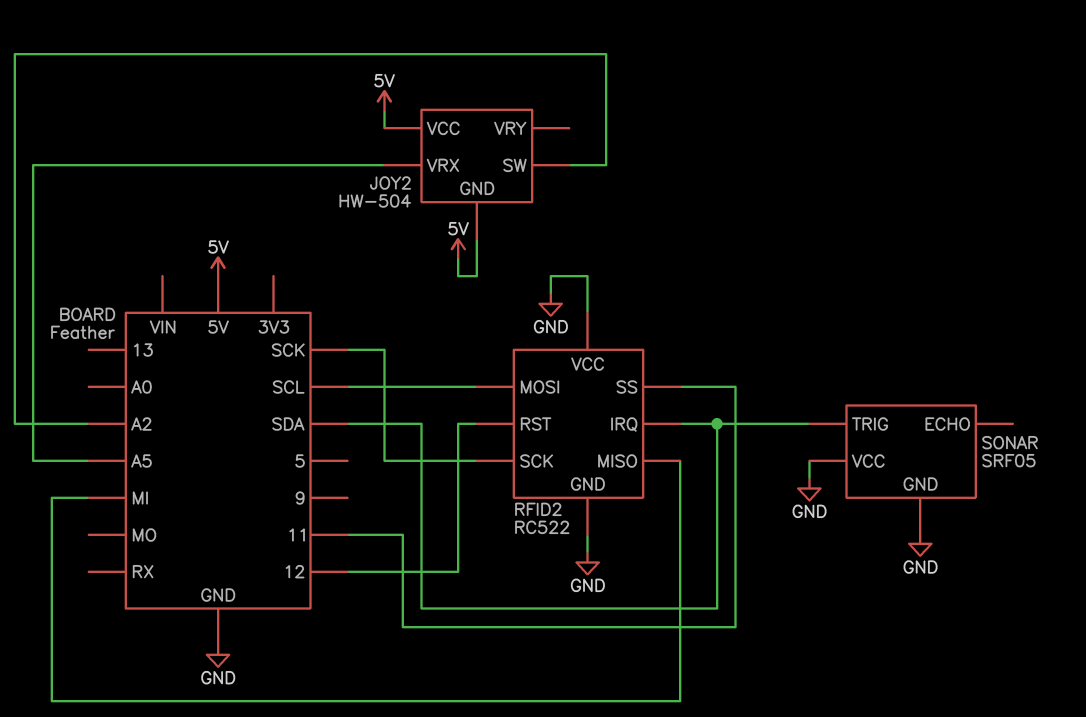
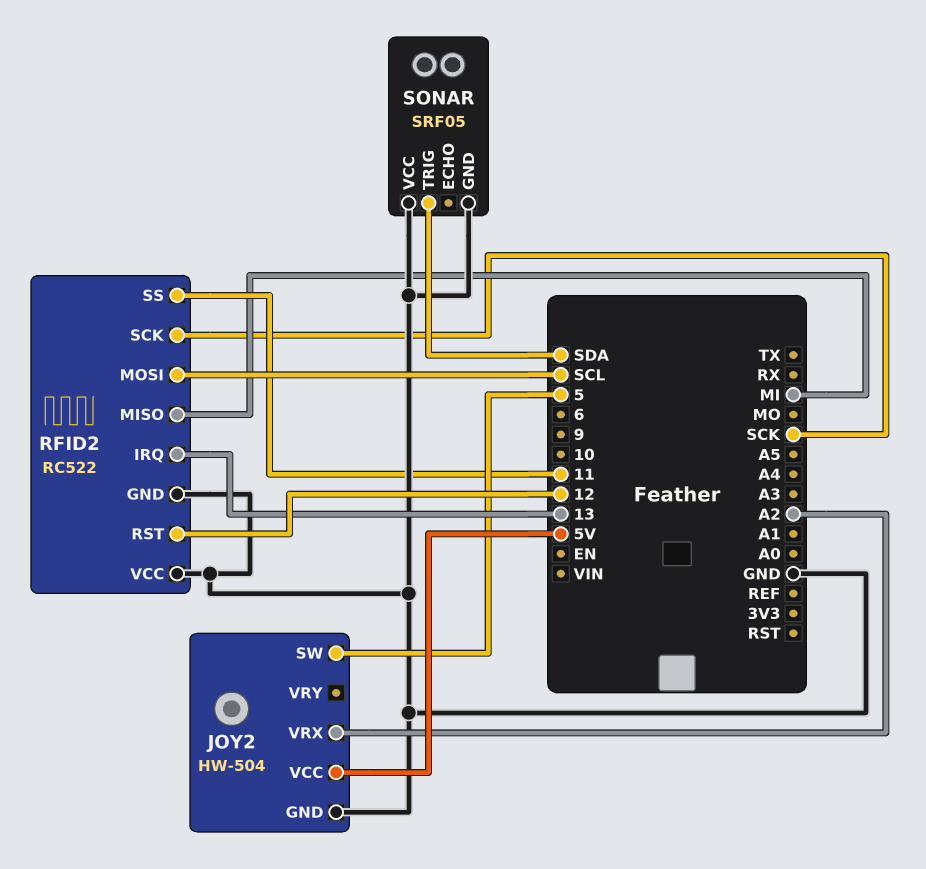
JOY2 pin GND: 5V -> GND
JOY2 pin SW: A2 -> 5
JOY2 pin VRX: A5 -> A2
RFID2 pin IRQ: SDA -> 13

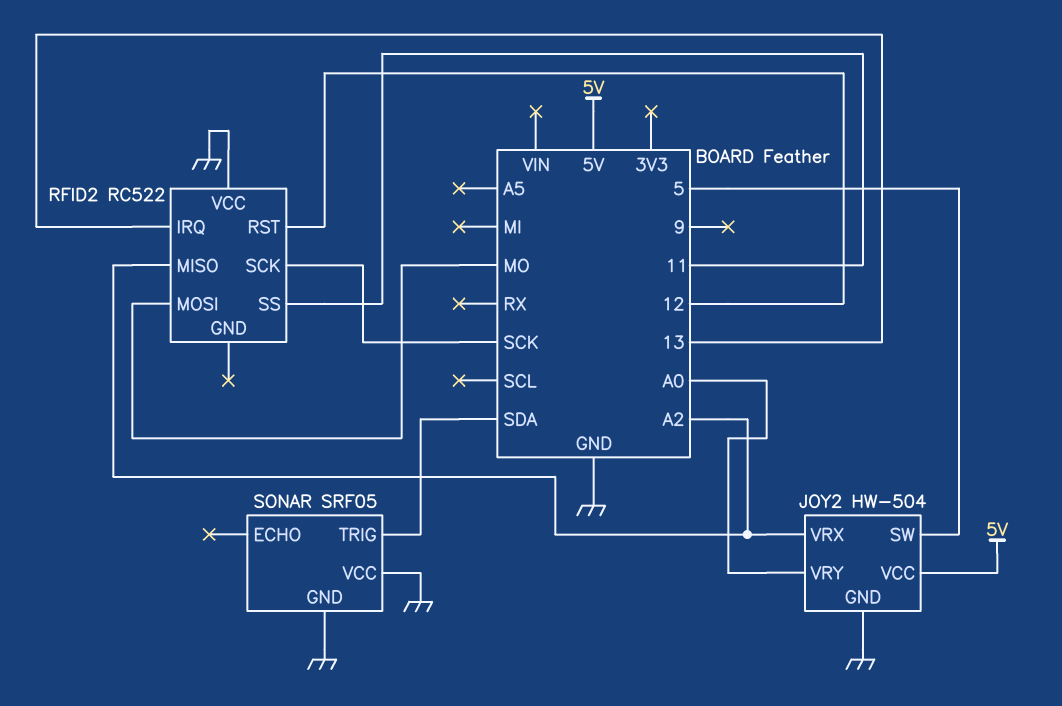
JOY2 pin VRY: none -> A0
RFID2 pin GND: GND -> none
RFID2 pin MISO: MI -> A2
RFID2 pin MOSI: SCL -> MO

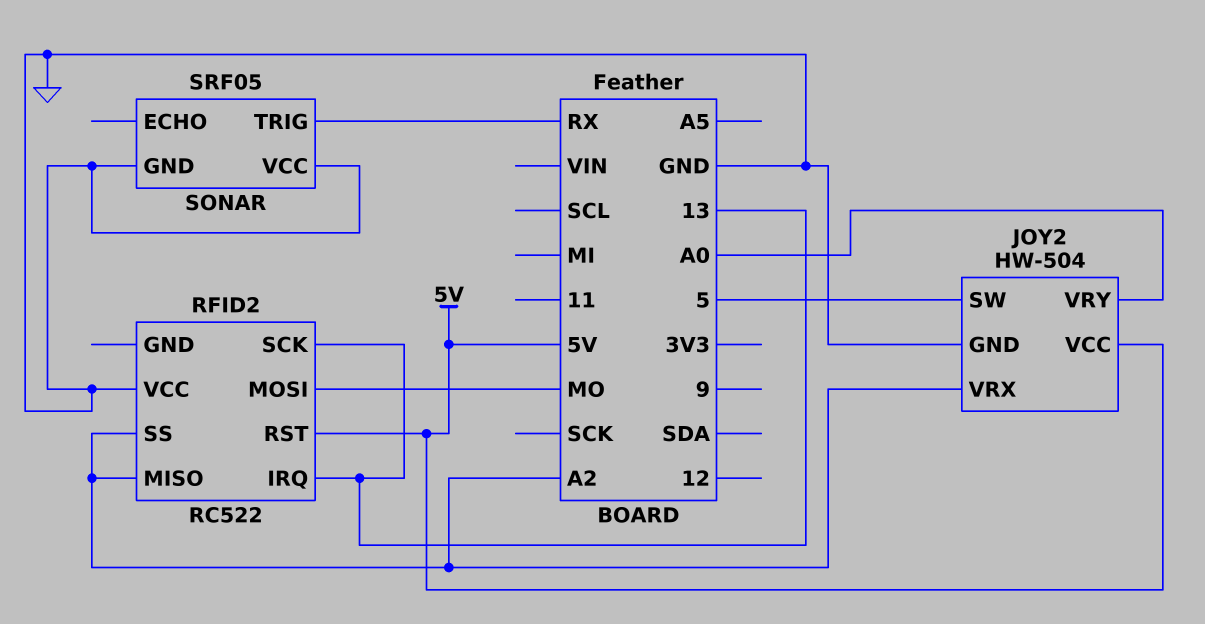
RFID2 pin RST: 12 -> 5V
RFID2 pin SCK: SCK -> 13
RFID2 pin SS: 11 -> A2
SONAR pin TRIG: SDA -> RX

